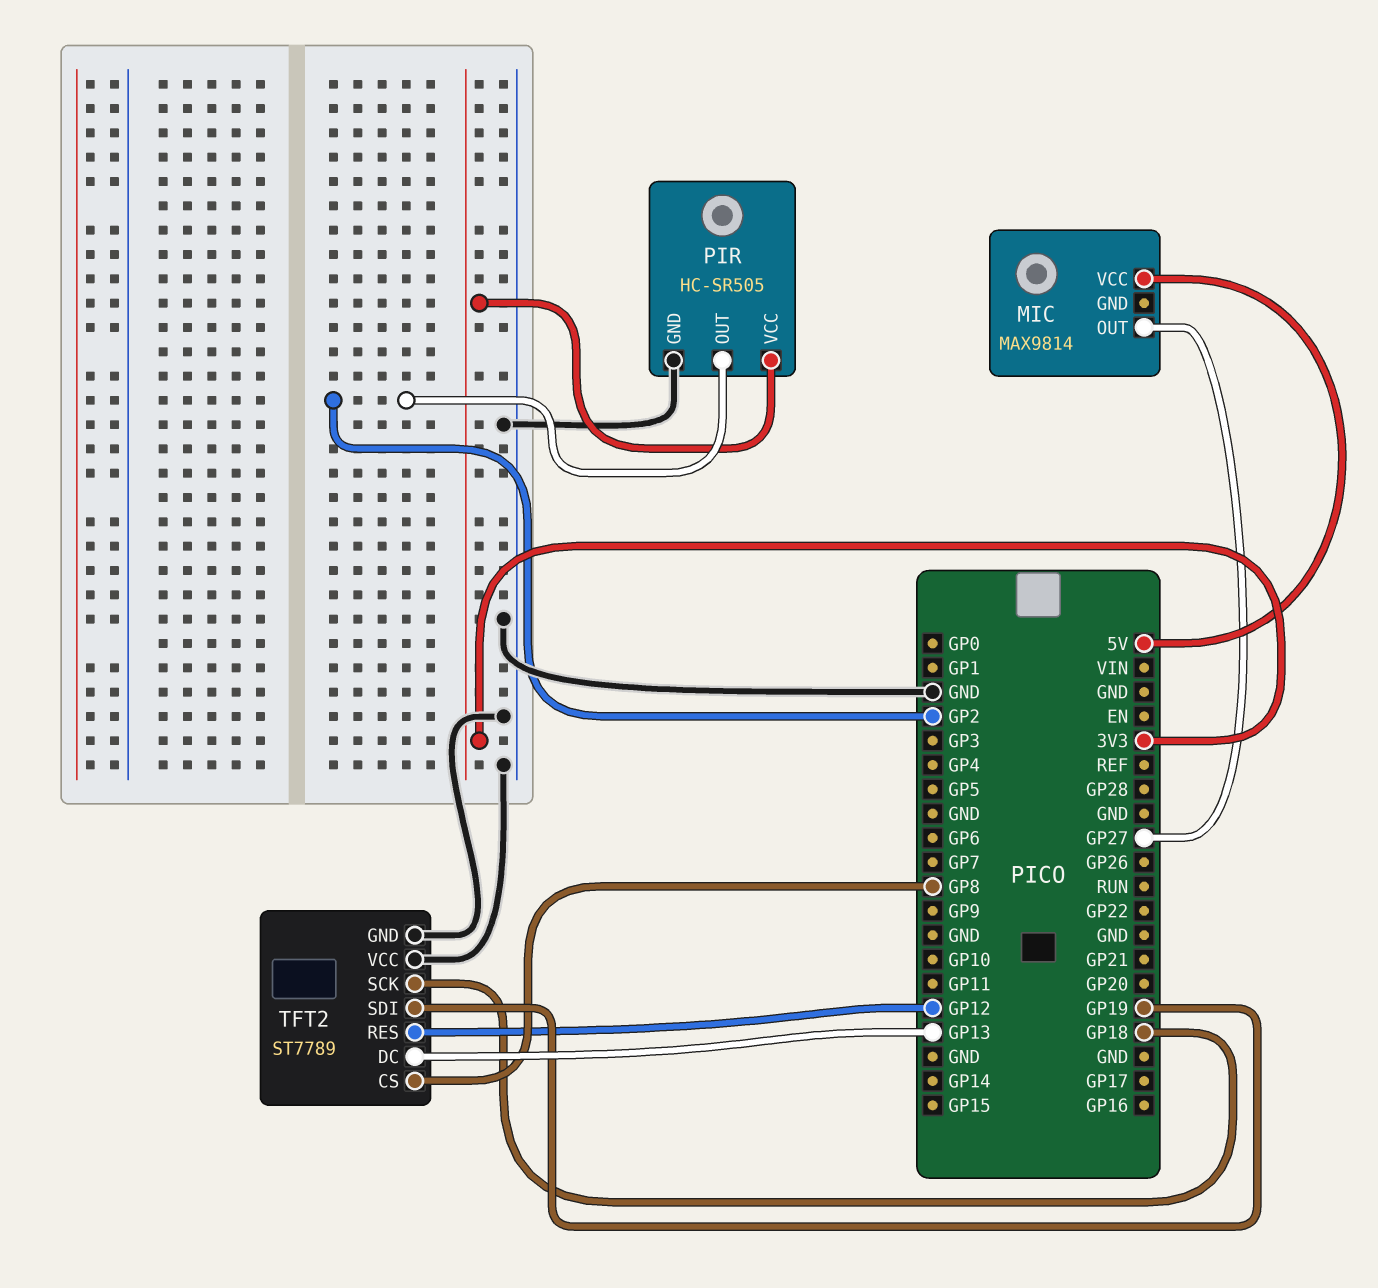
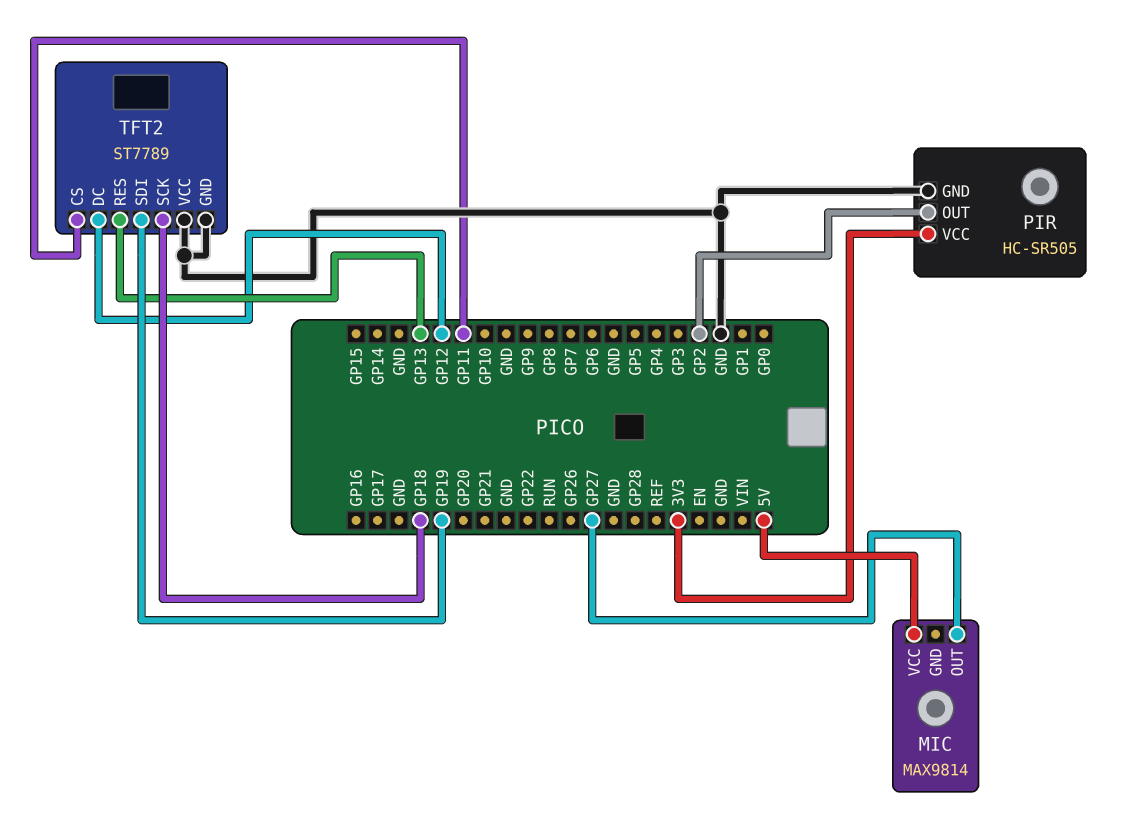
TFT2 pin CS: GP8 -> GP11
TFT2 pin DC: GP13 -> GP12
TFT2 pin RES: GP12 -> GP13

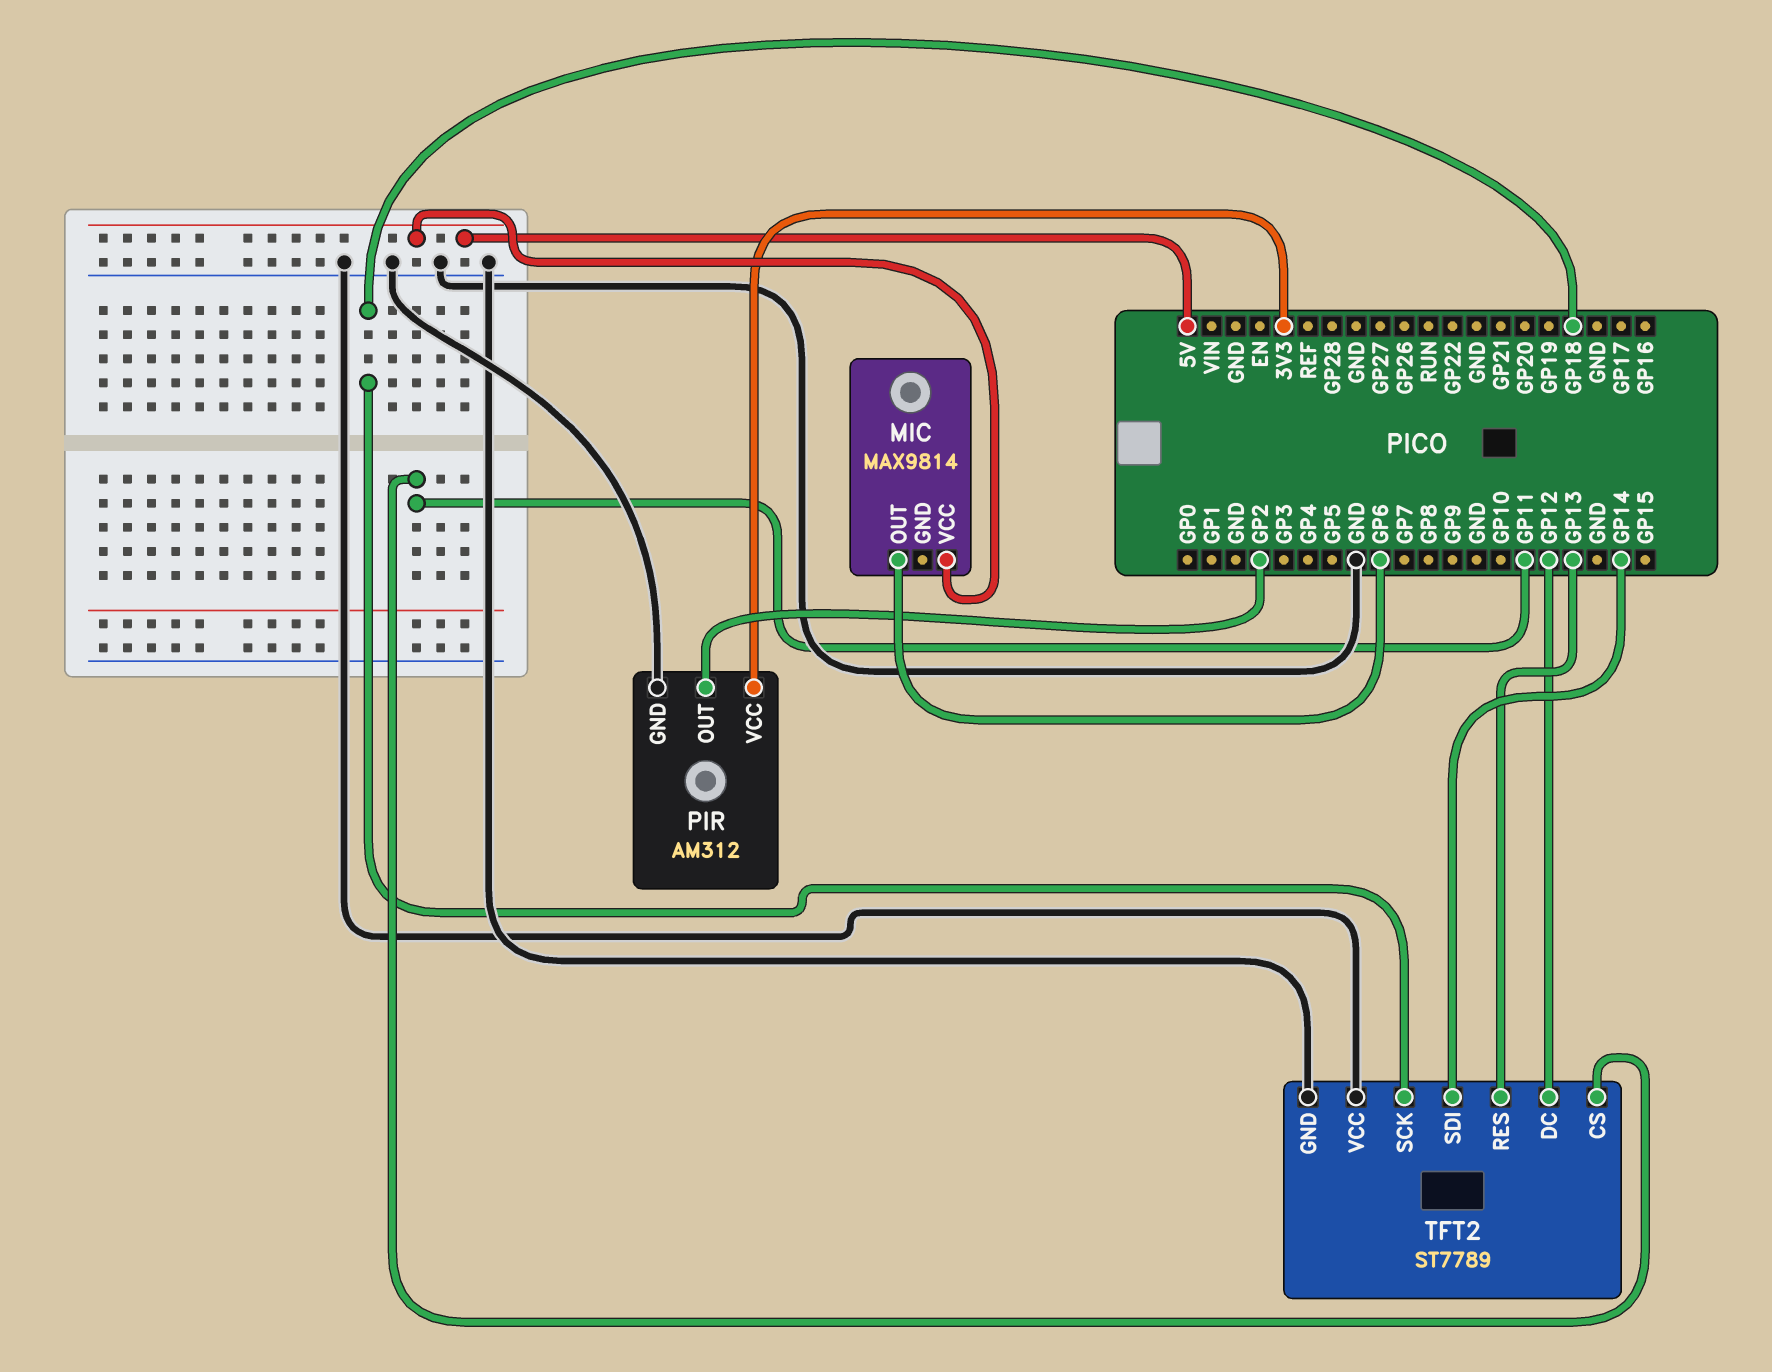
MIC pin OUT: GP27 -> GP6
PIR: HC-SR505 -> AM312
TFT2 pin SDI: GP19 -> GP14

